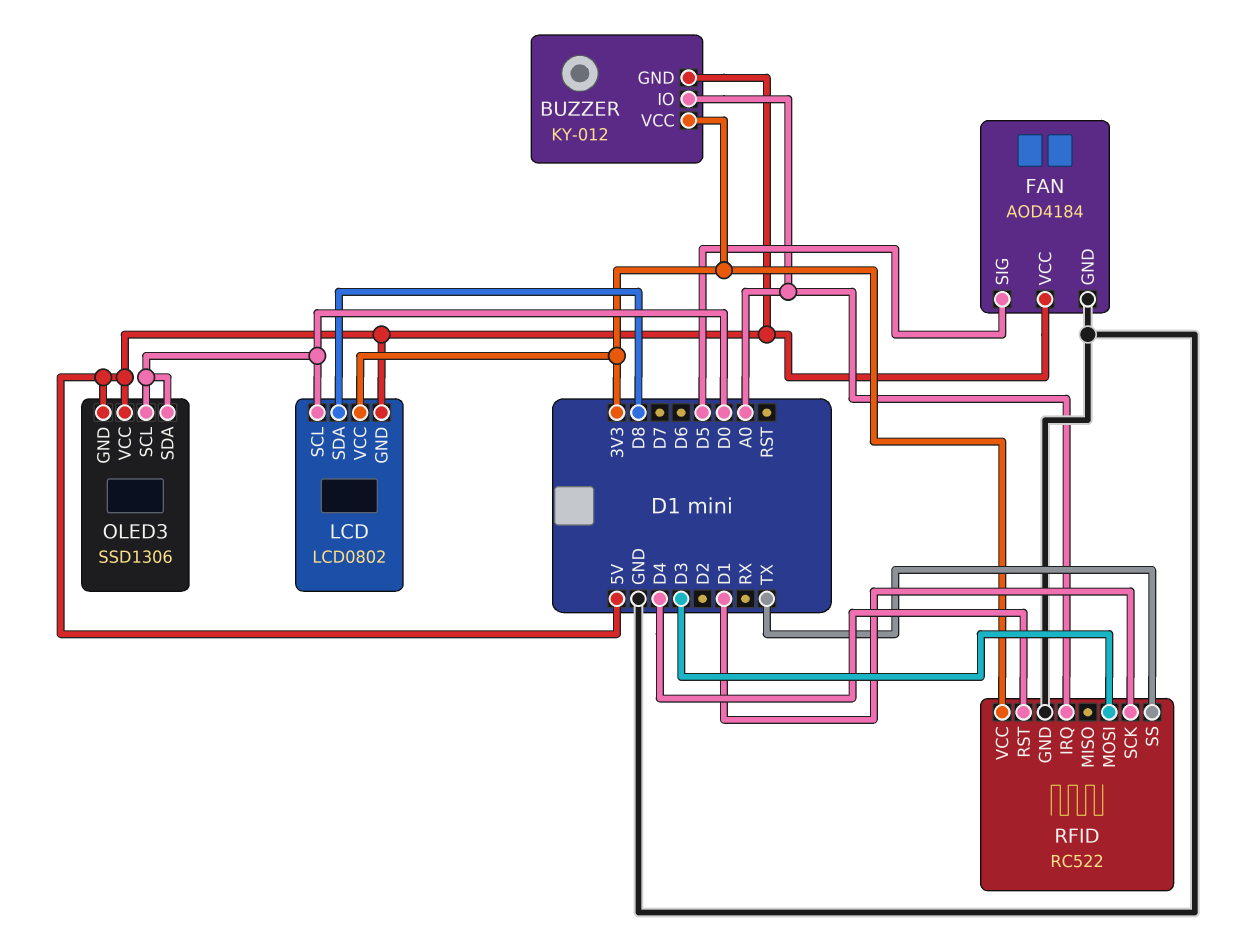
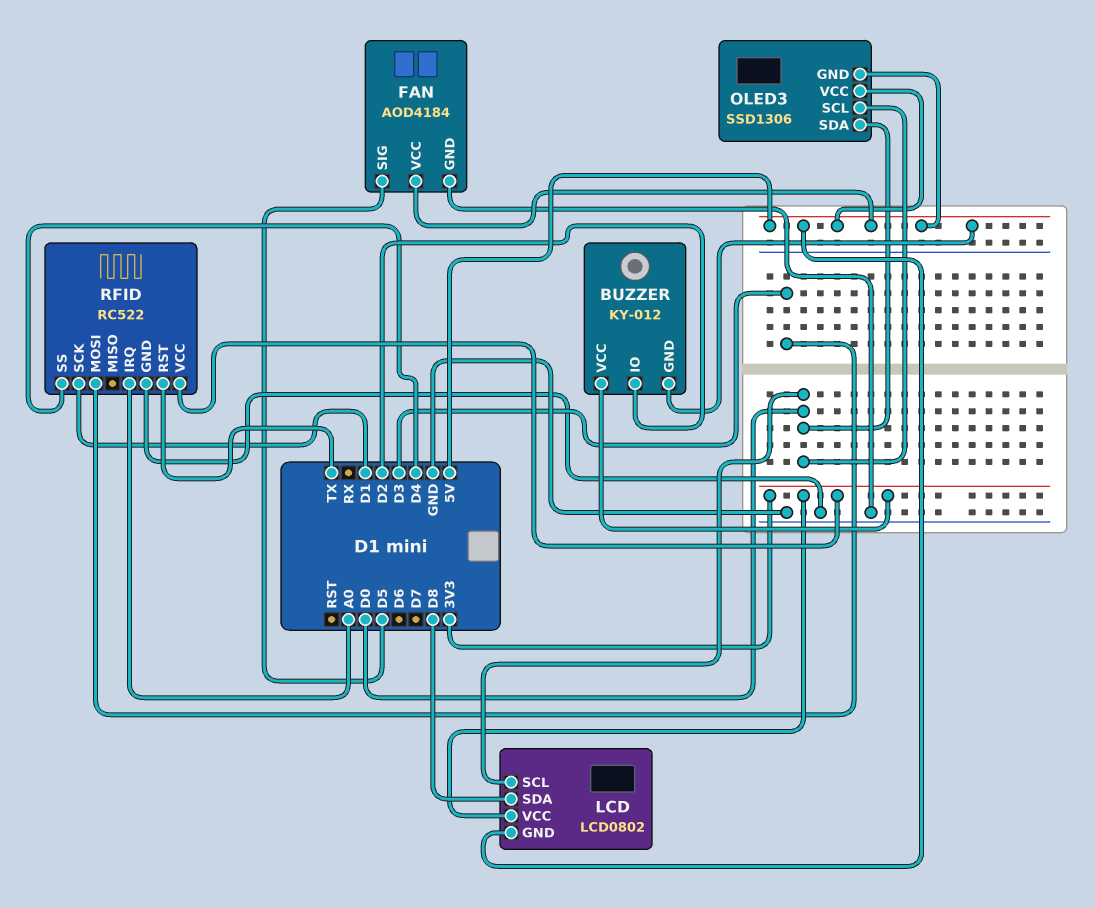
BUZZER pin IO: A0 -> D2
RFID pin RST: D4 -> TX
RFID pin SS: TX -> D4

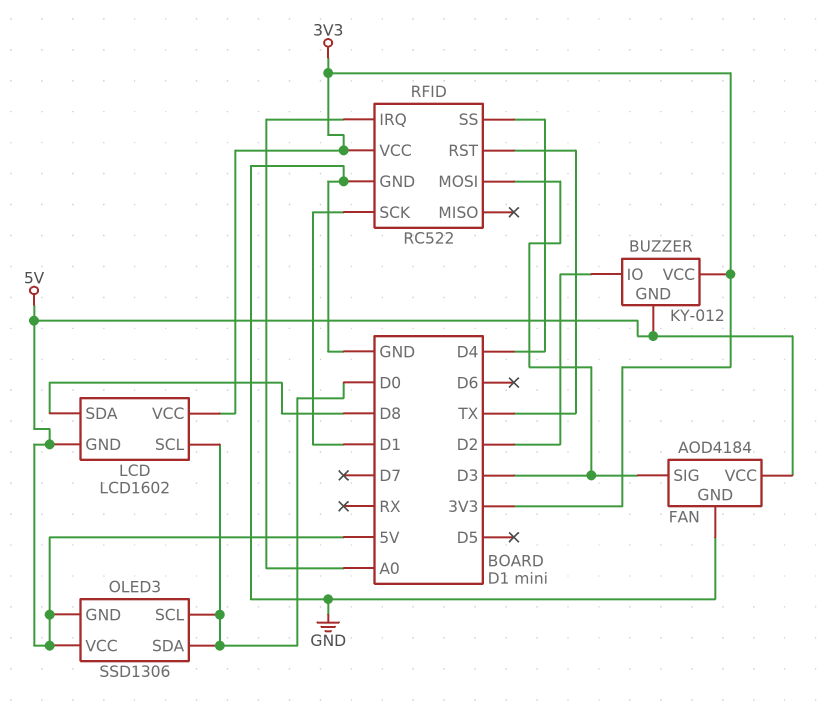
FAN pin SIG: D5 -> D3
LCD: LCD0802 -> LCD1602

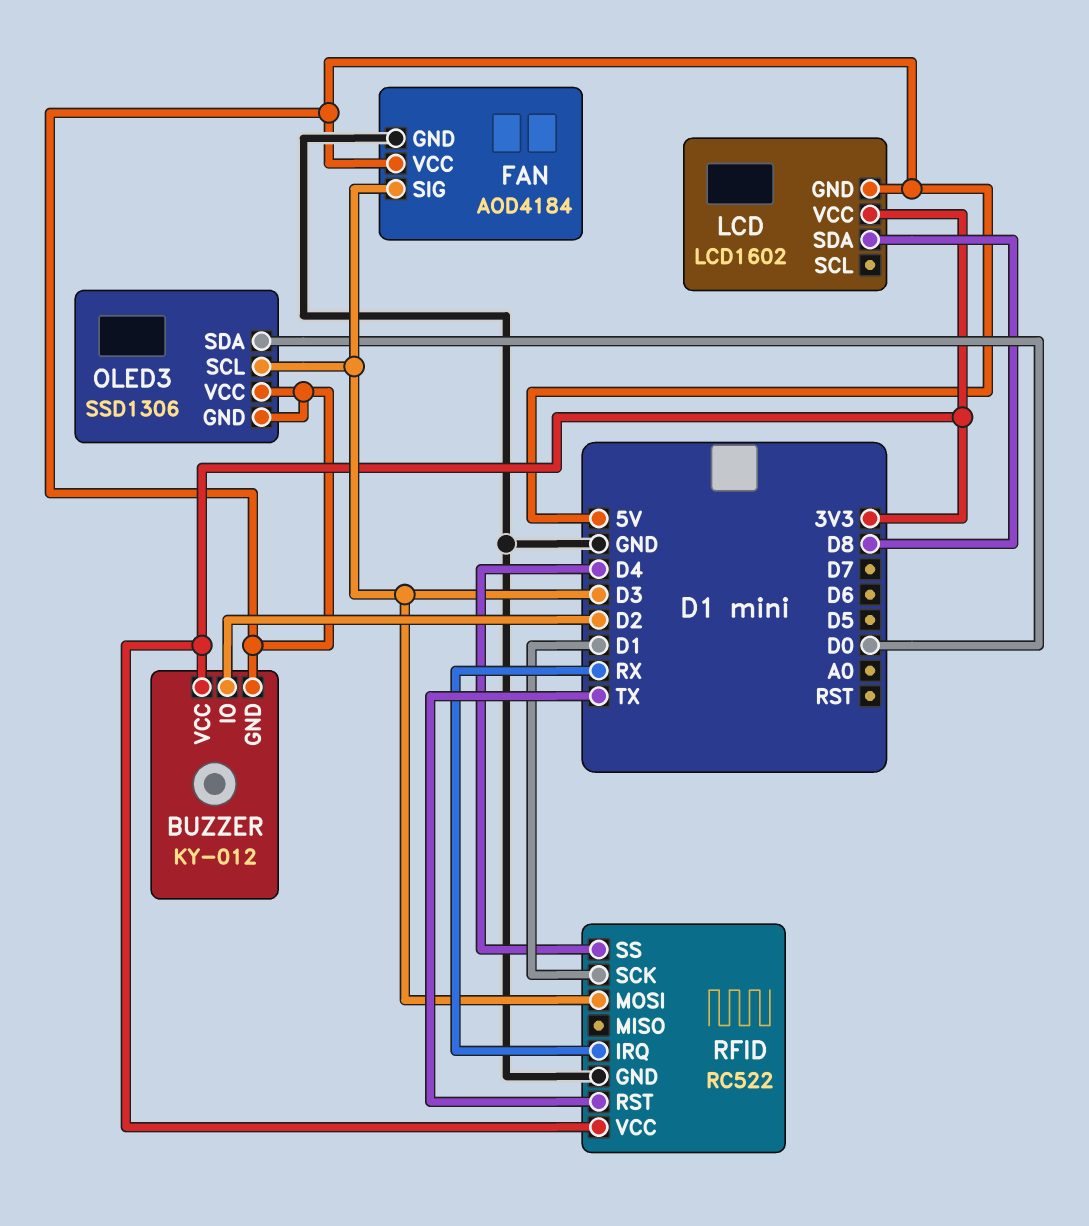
LCD pin SCL: D0 -> none
OLED3 pin SCL: D0 -> D3
RFID pin IRQ: A0 -> RX

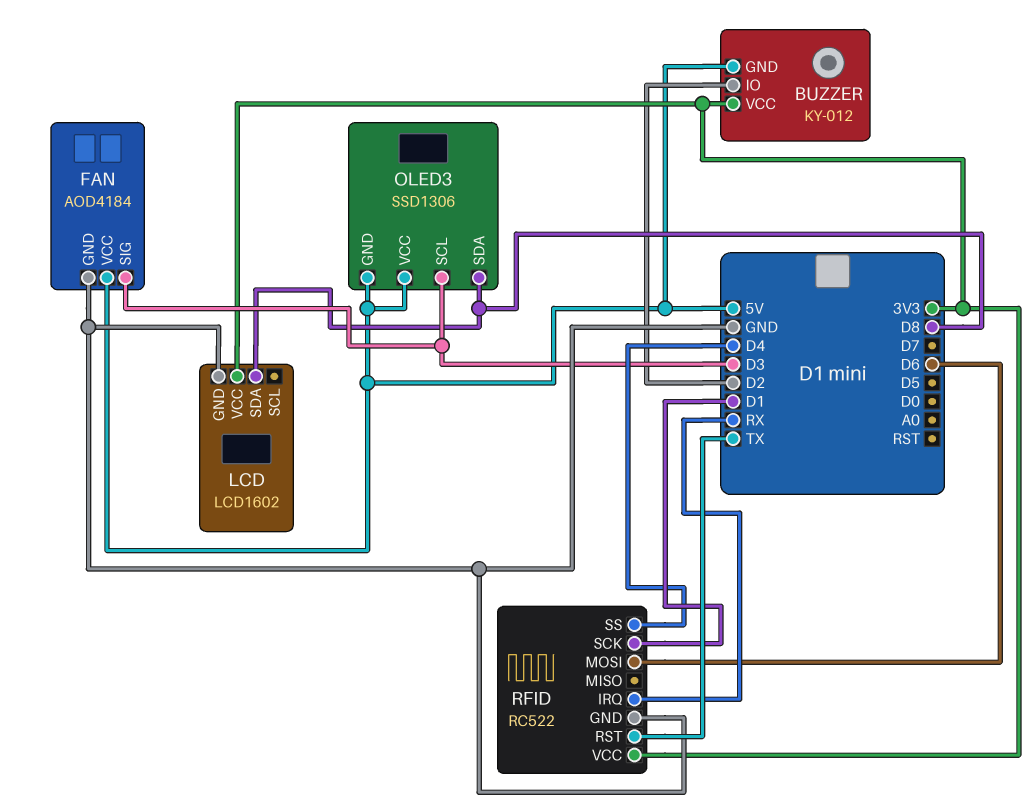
LCD pin GND: 5V -> GND
OLED3 pin SDA: D0 -> D8
RFID pin MOSI: D3 -> D6

